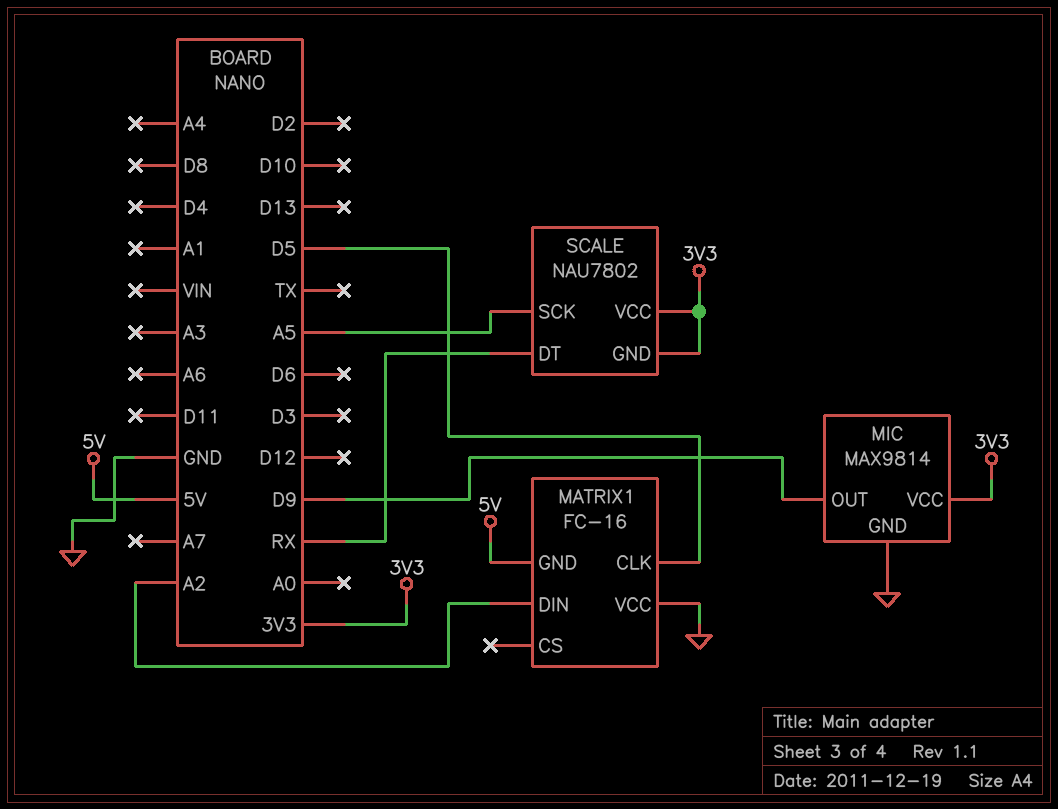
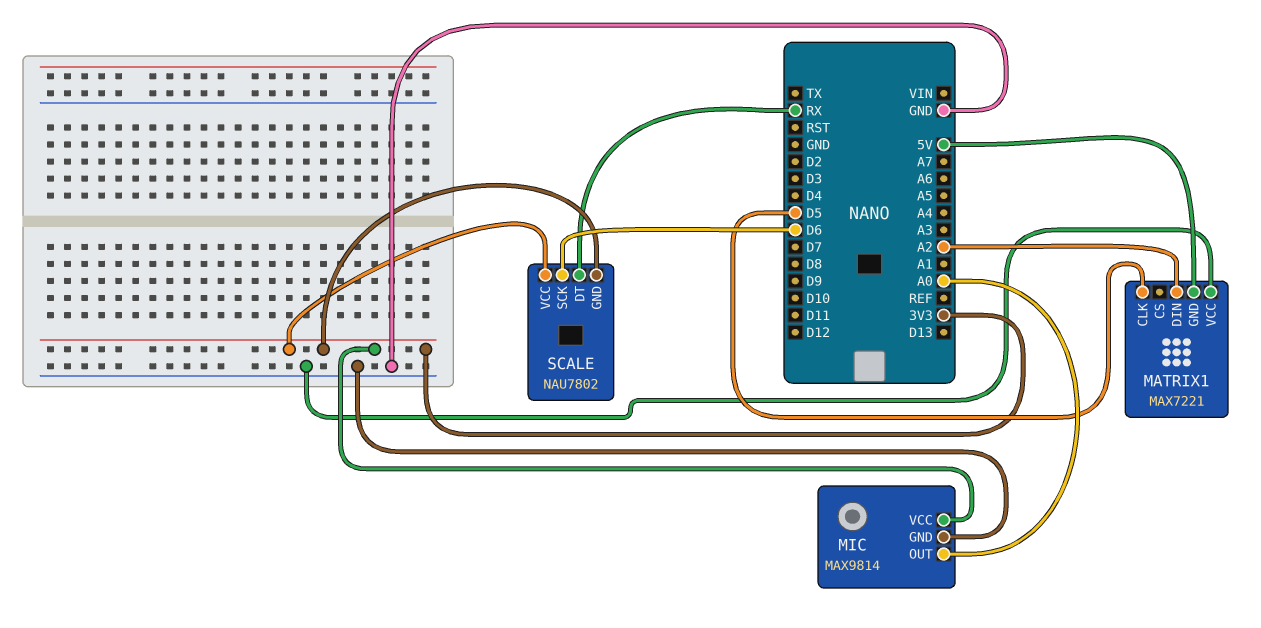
MATRIX1: FC-16 -> MAX7221
MIC pin OUT: D9 -> A0
SCALE pin SCK: A5 -> D6

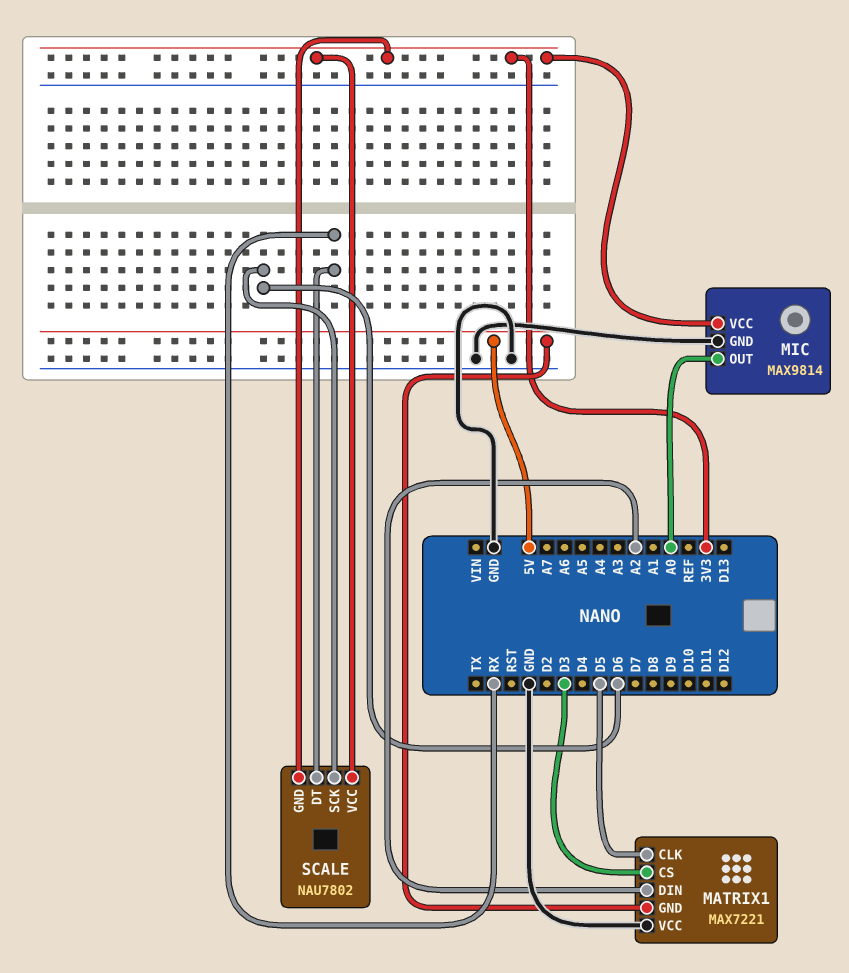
MATRIX1 pin CS: none -> D3

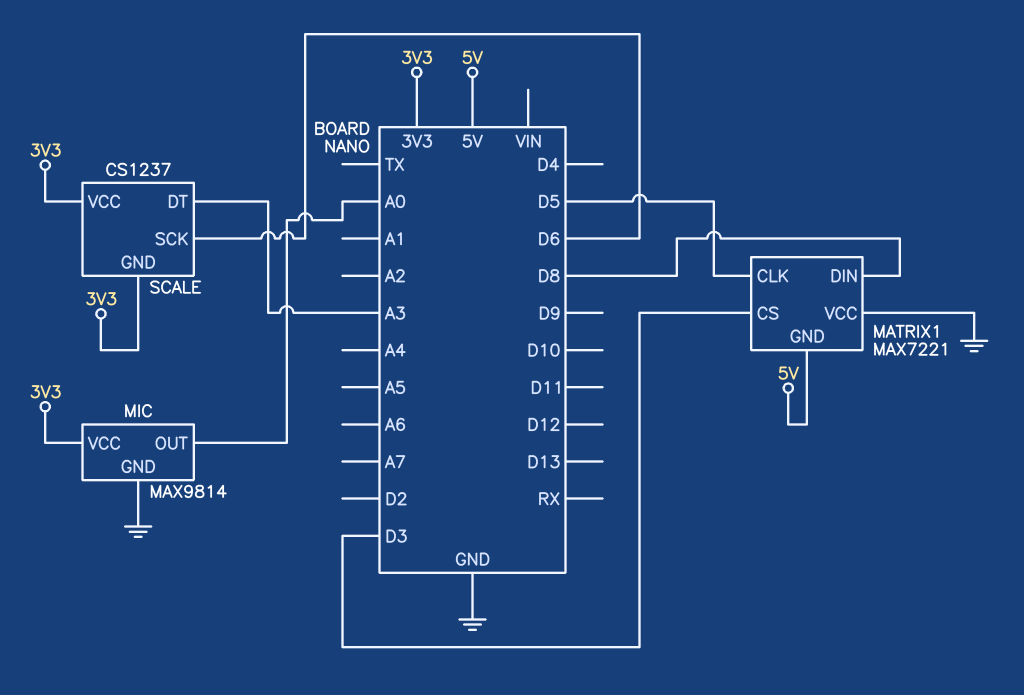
MATRIX1 pin DIN: A2 -> D8
SCALE: NAU7802 -> CS1237
SCALE pin DT: RX -> A3

